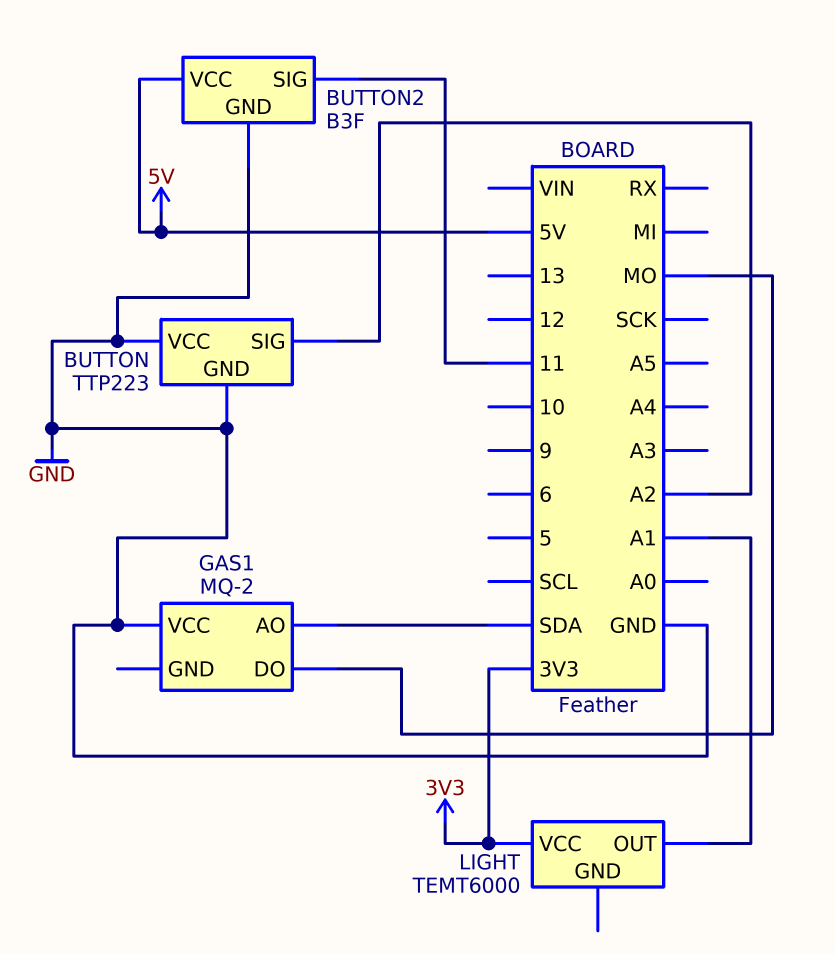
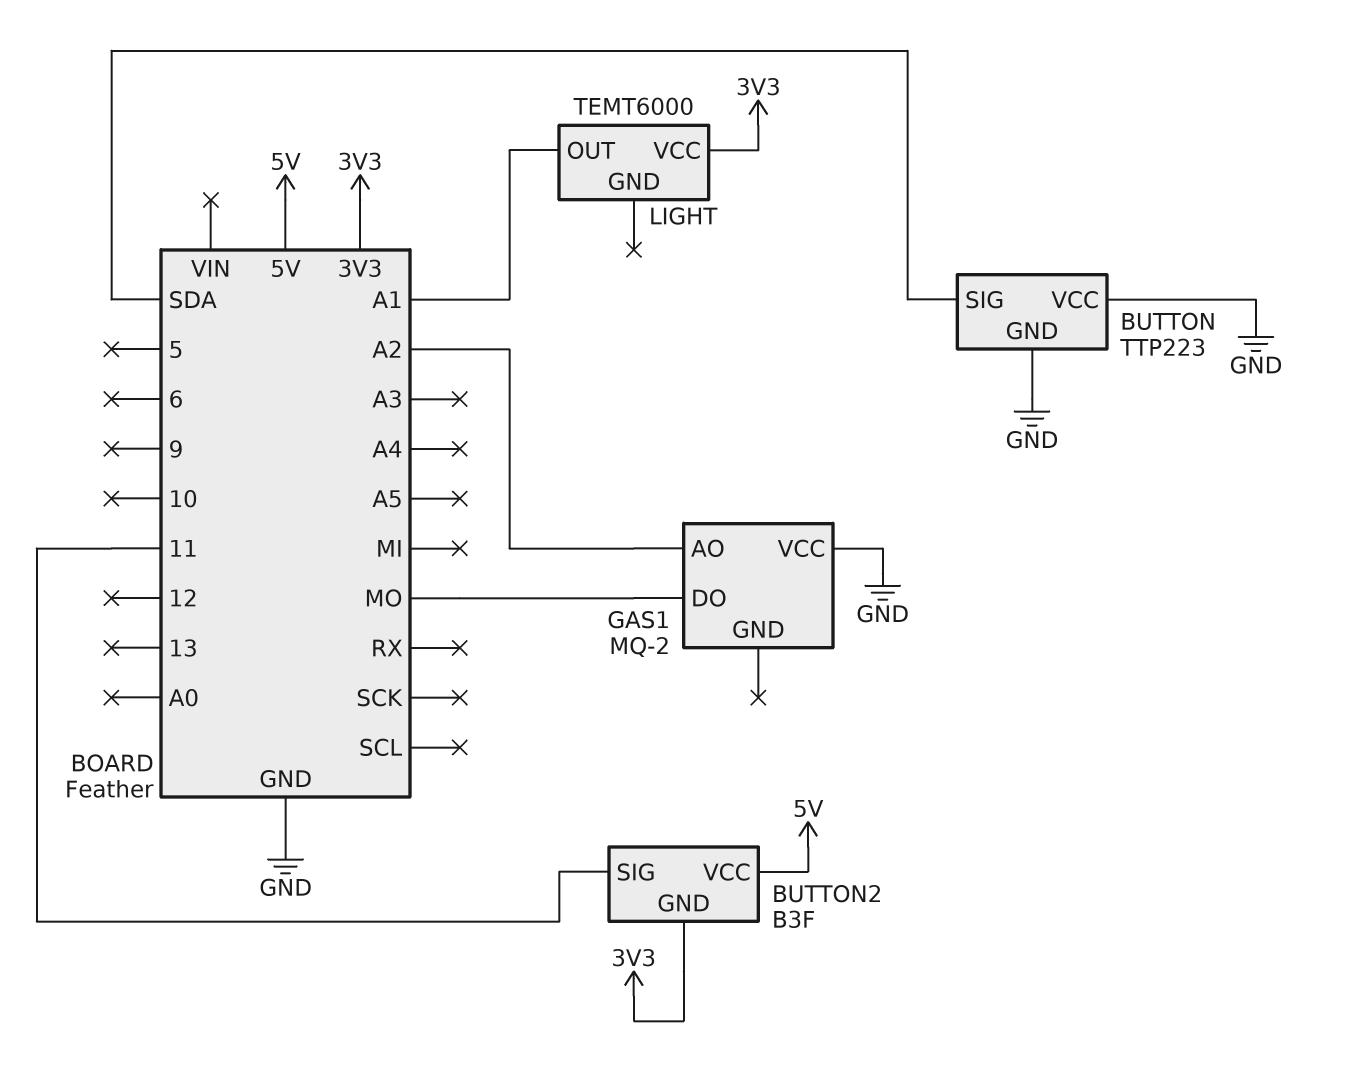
BUTTON pin SIG: A2 -> SDA
BUTTON2 pin GND: GND -> 3V3
GAS1 pin AO: SDA -> A2

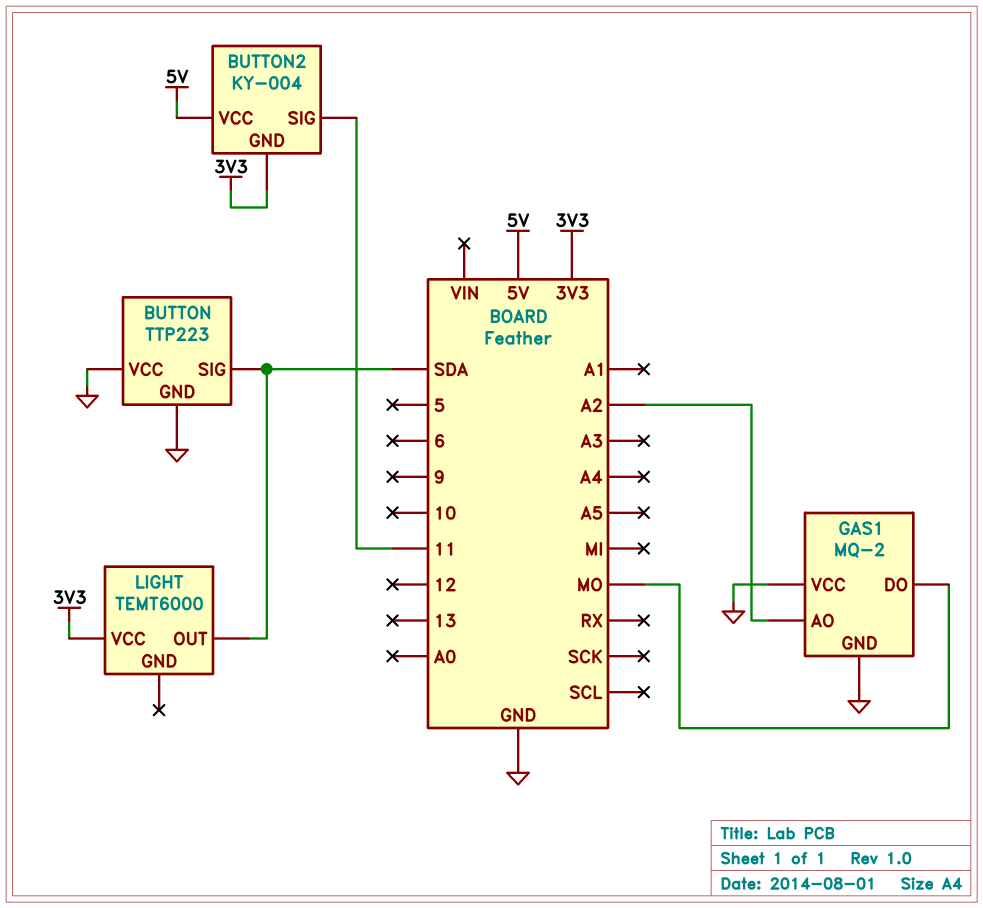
BUTTON2: B3F -> KY-004
GAS1 pin GND: none -> GND
LIGHT pin OUT: A1 -> SDA

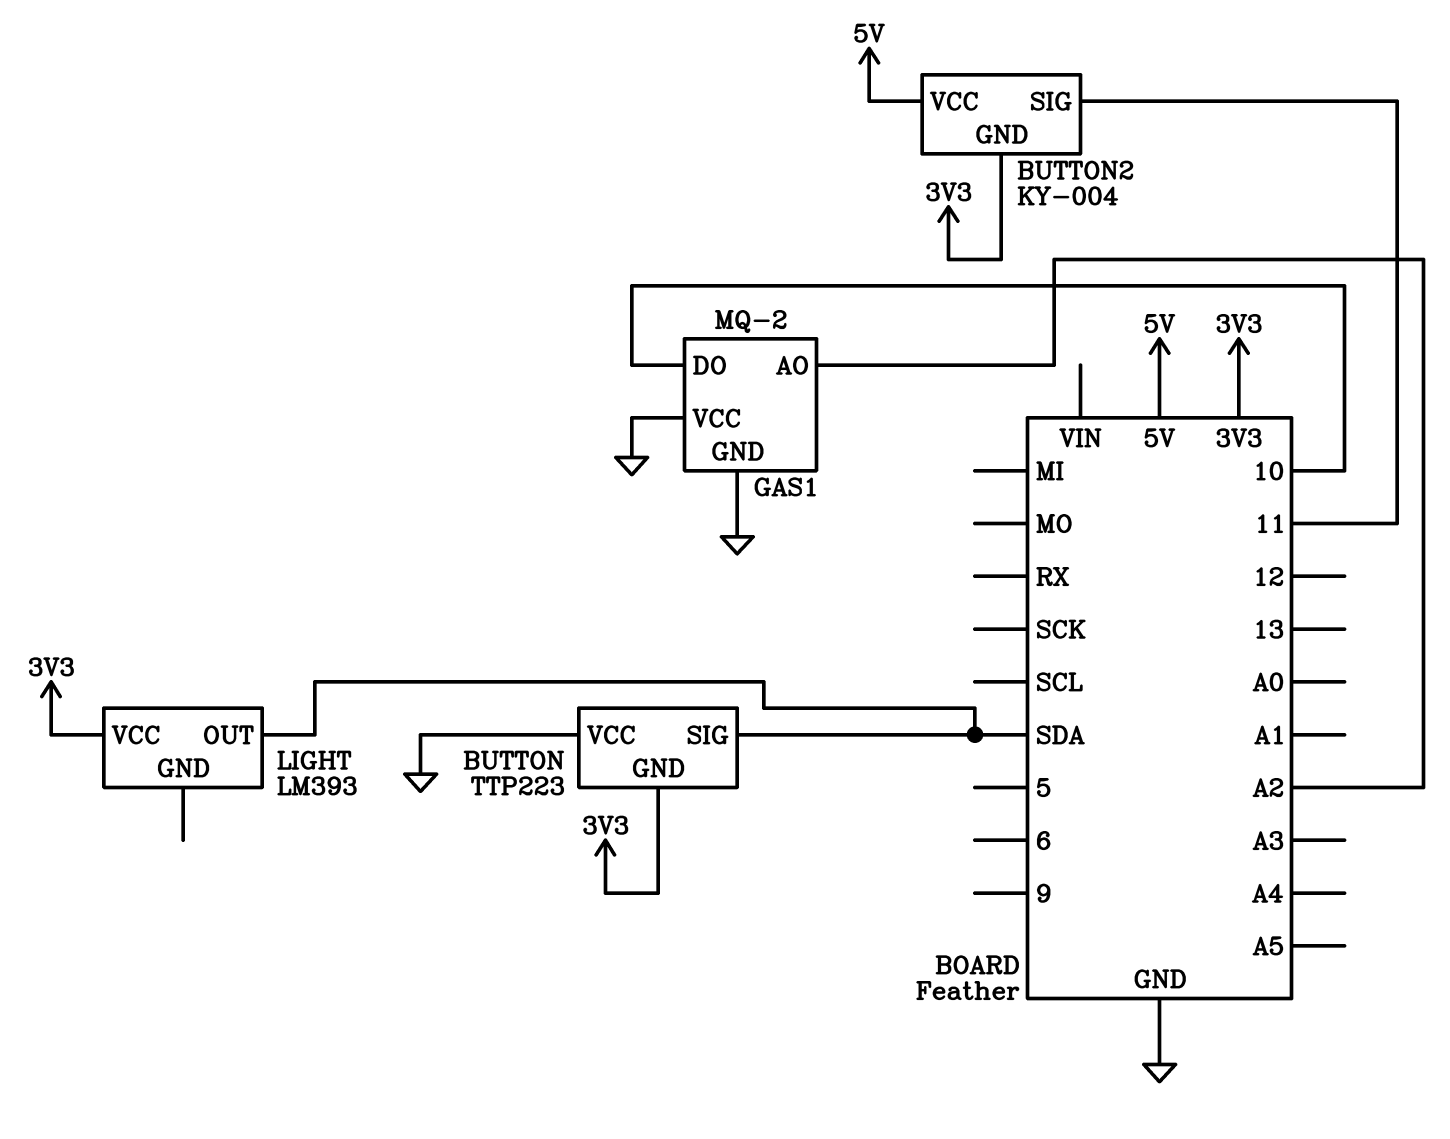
BUTTON pin GND: GND -> 3V3
GAS1 pin DO: MO -> 10
LIGHT: TEMT6000 -> LM393

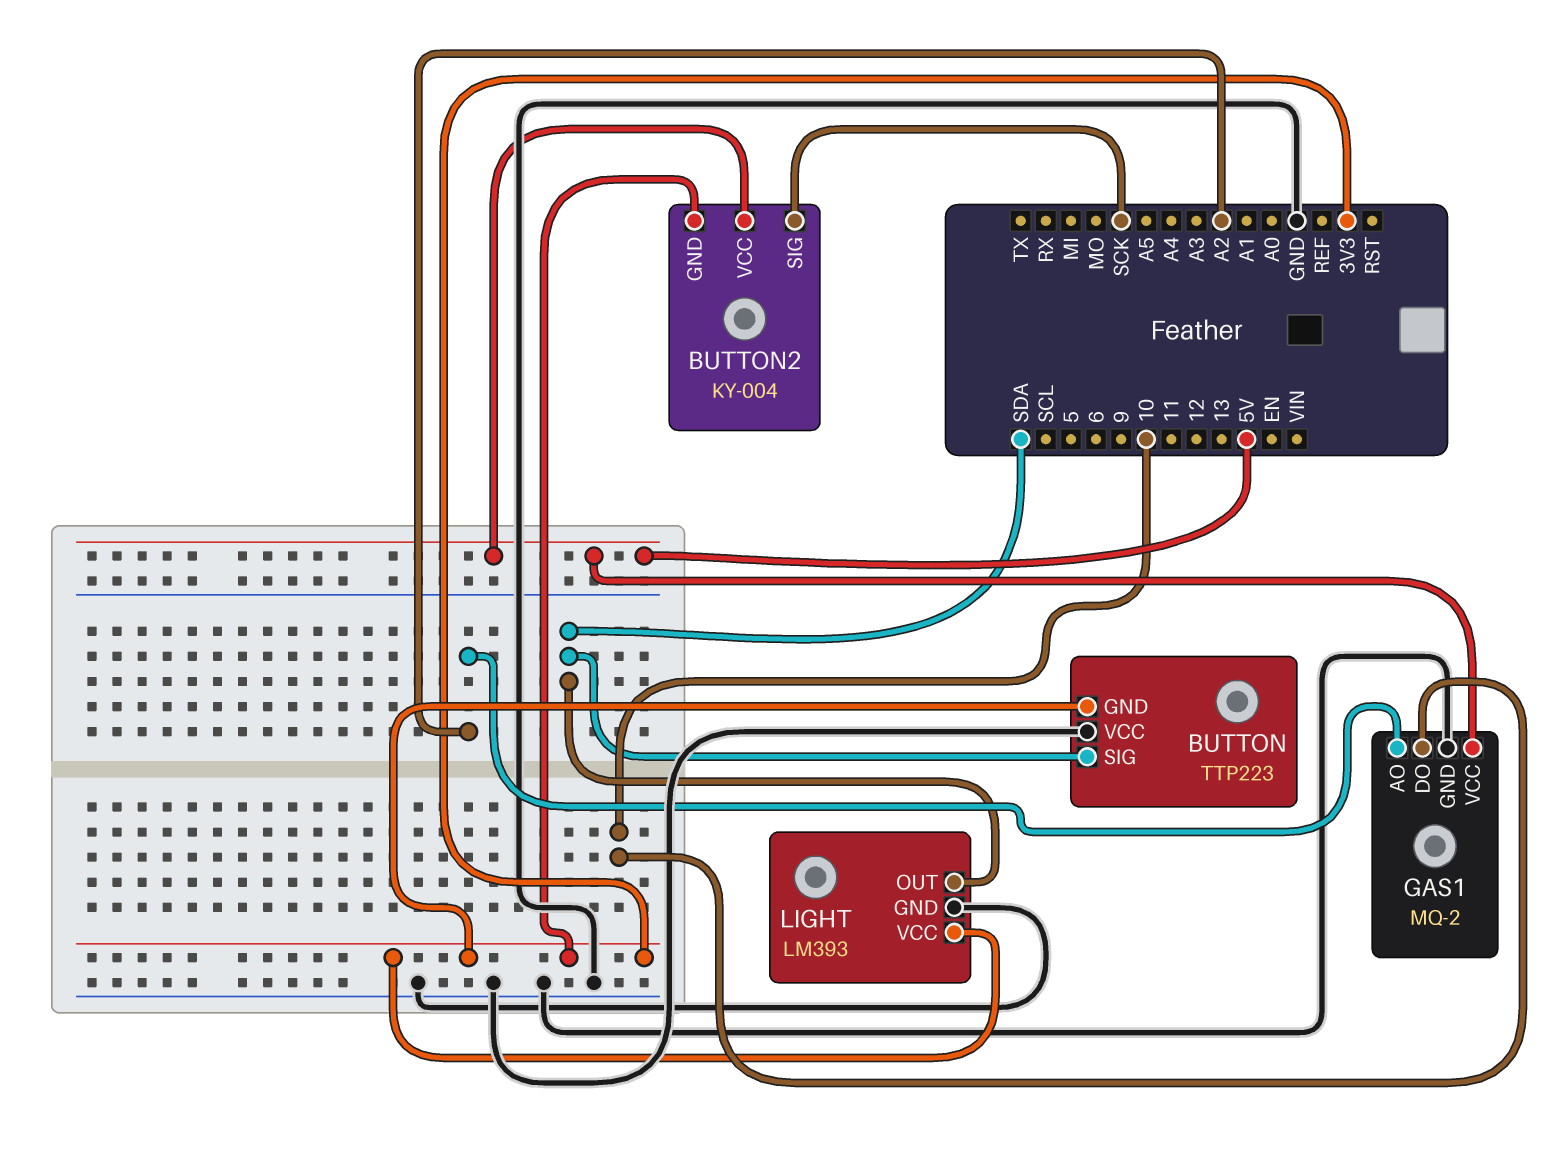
BUTTON2 pin SIG: 11 -> SCK
GAS1 pin VCC: GND -> 5V
LIGHT pin GND: none -> GND

